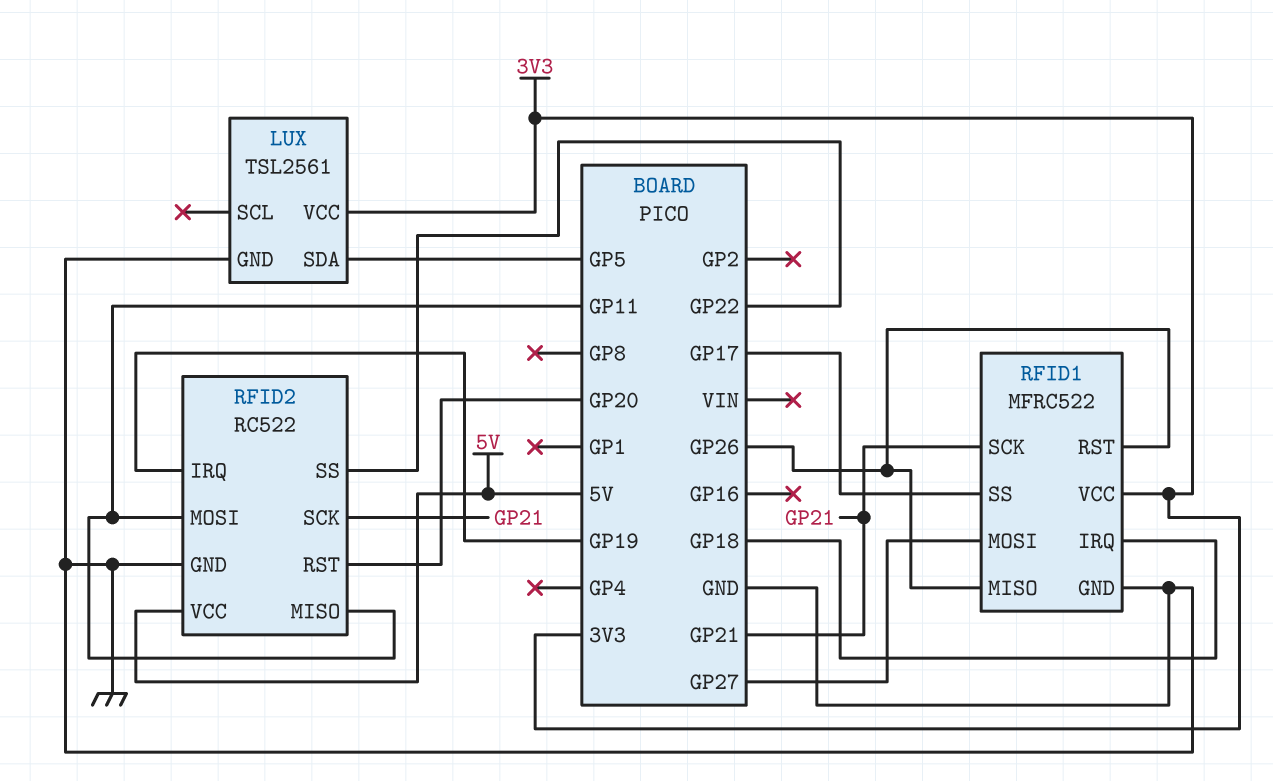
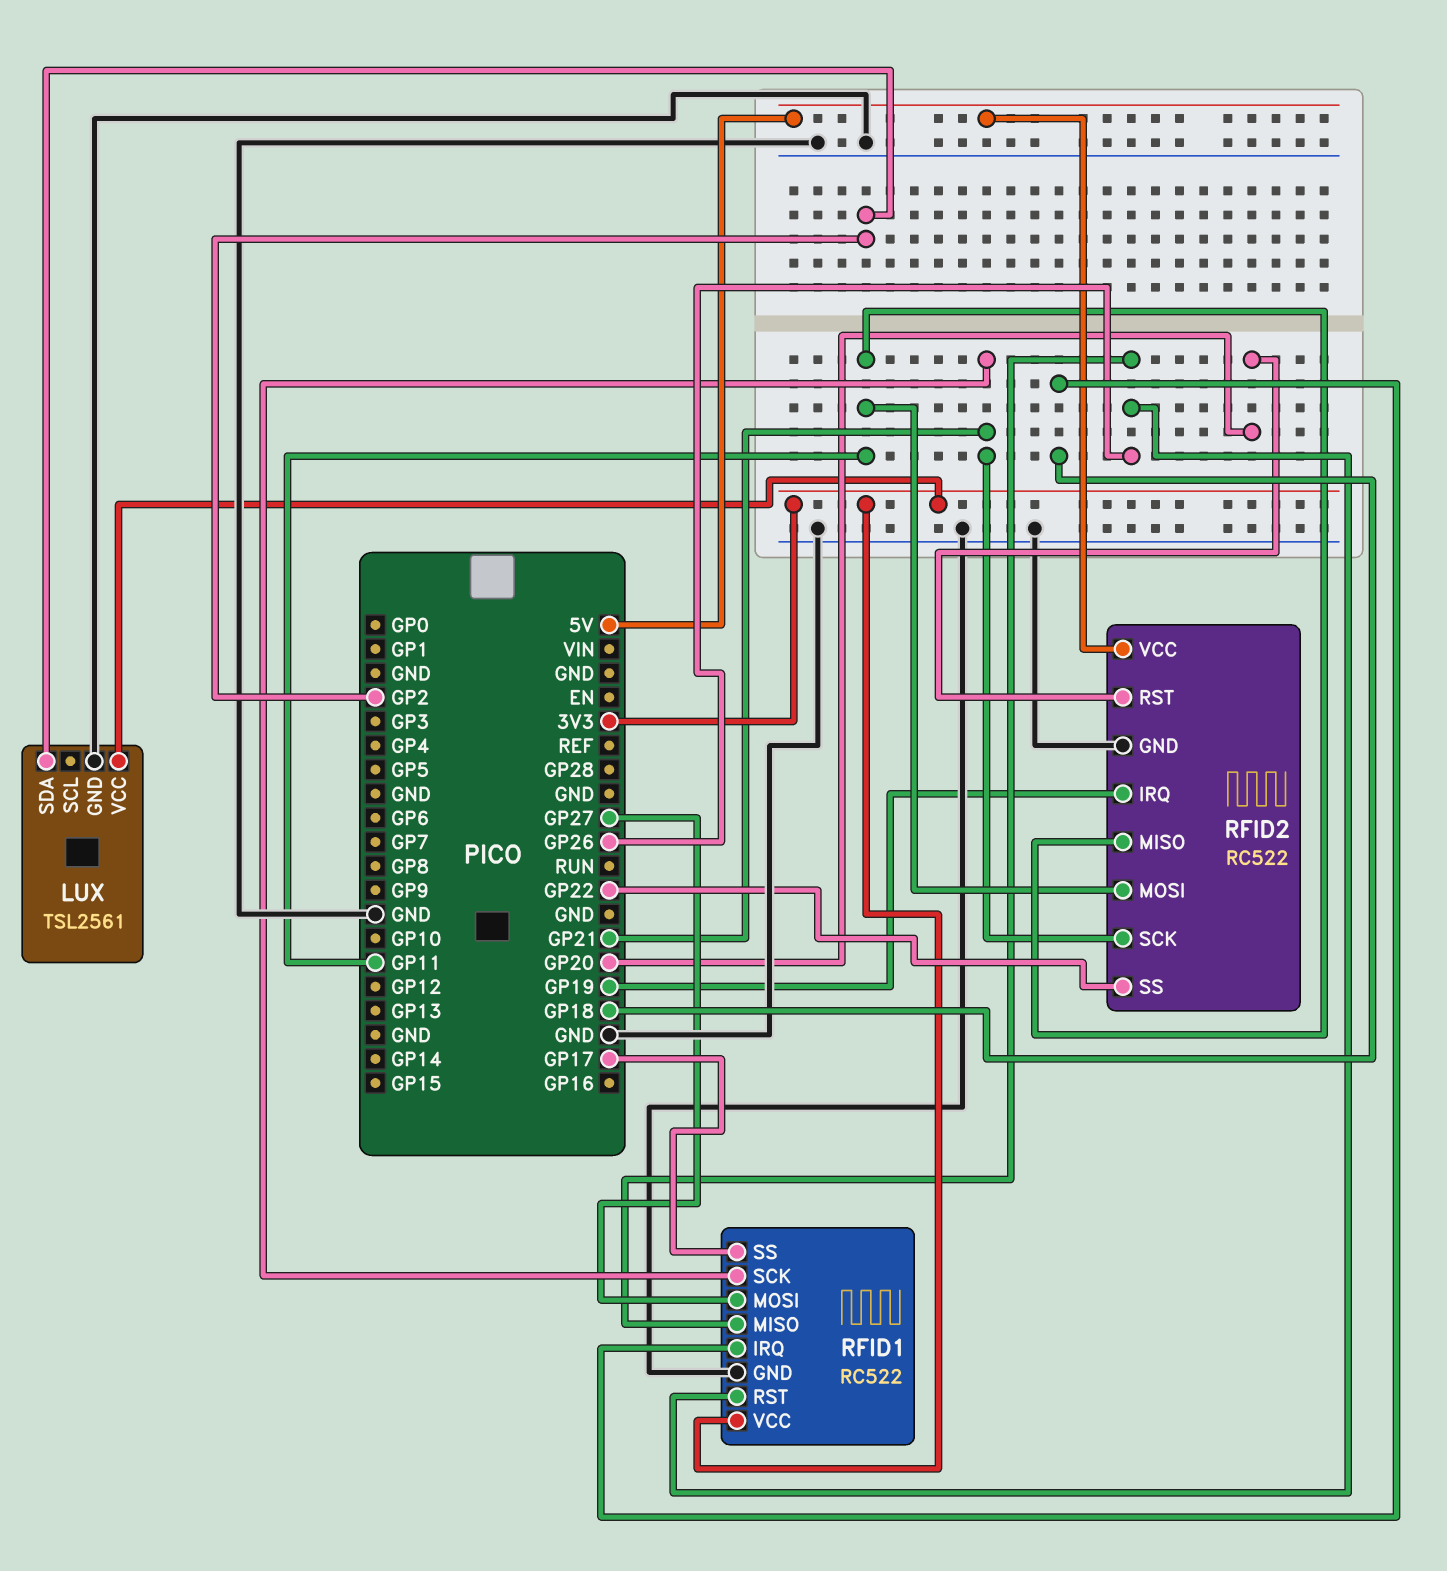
LUX pin SDA: GP5 -> GP2
RFID1: MFRC522 -> RC522

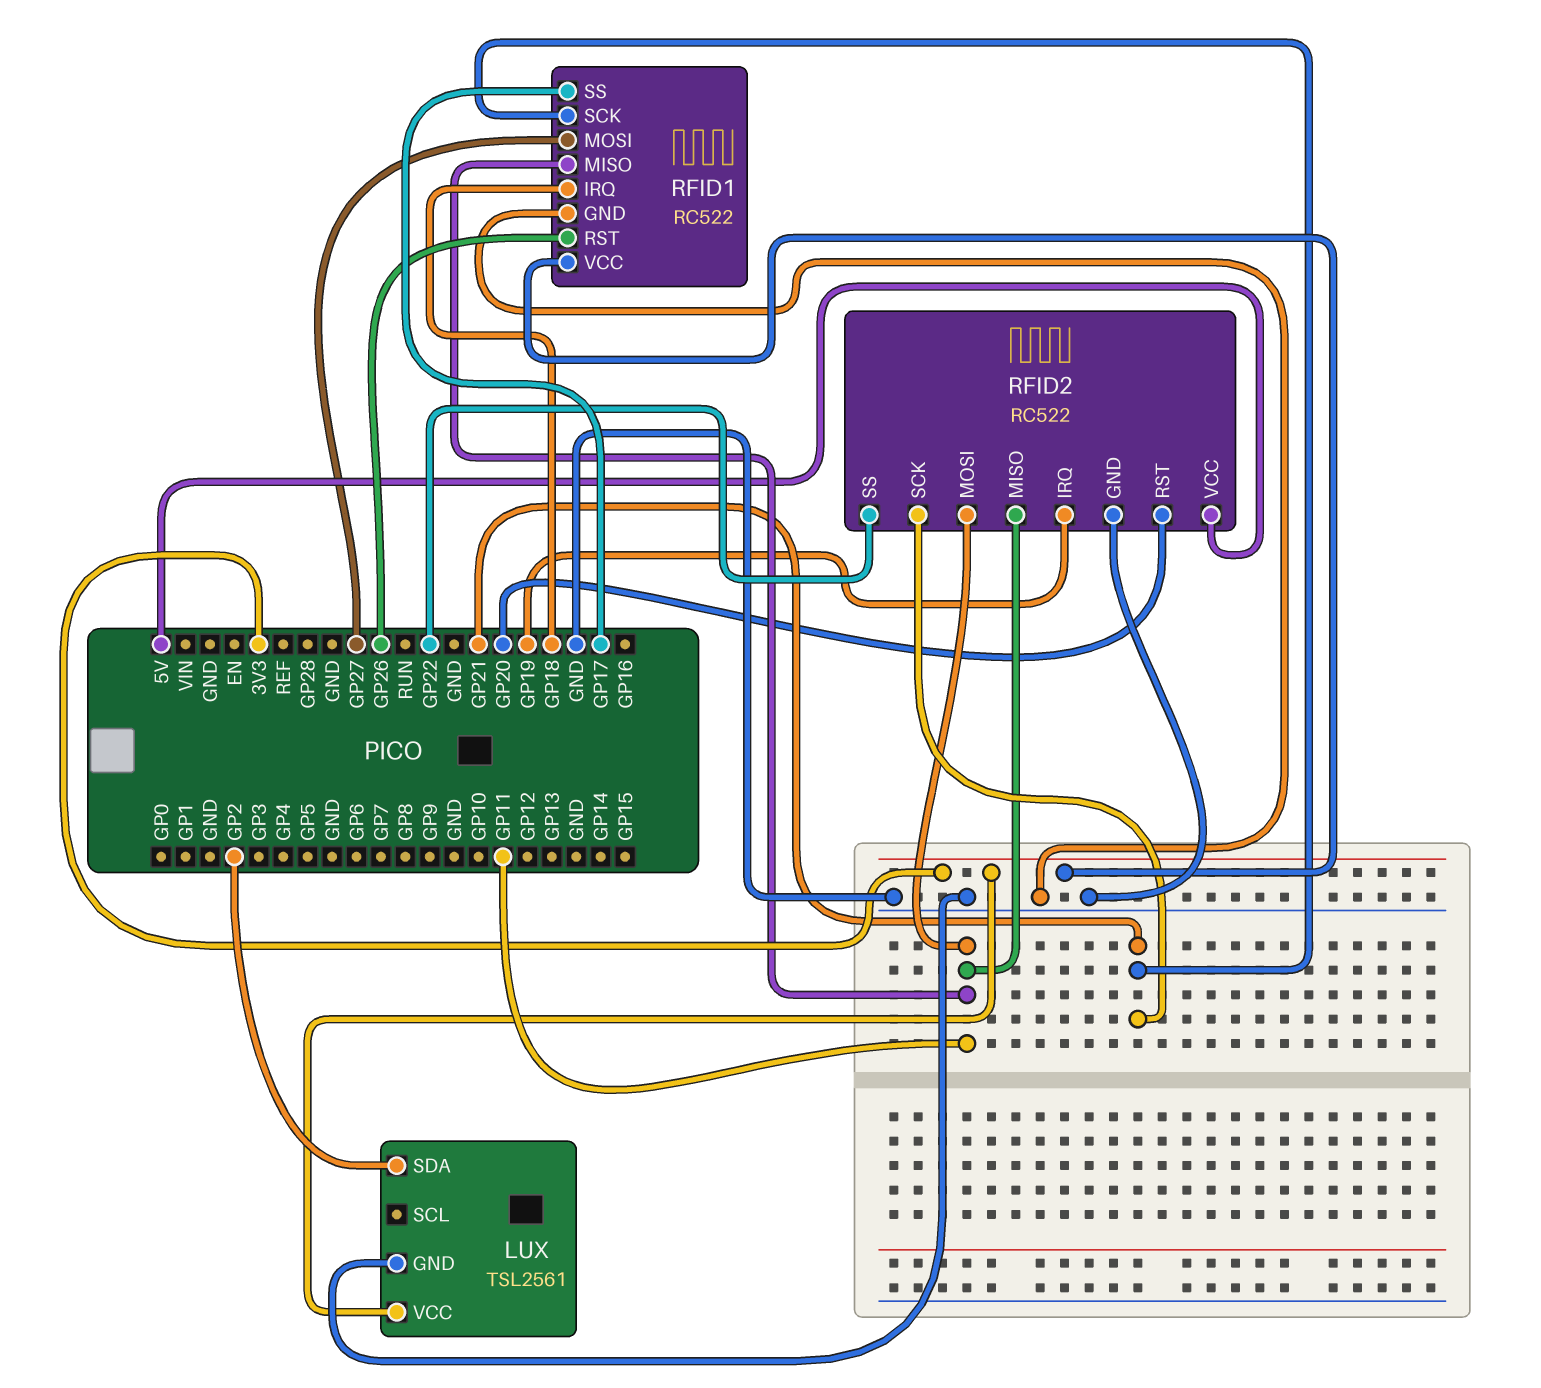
RFID1 pin MISO: GP26 -> GP11

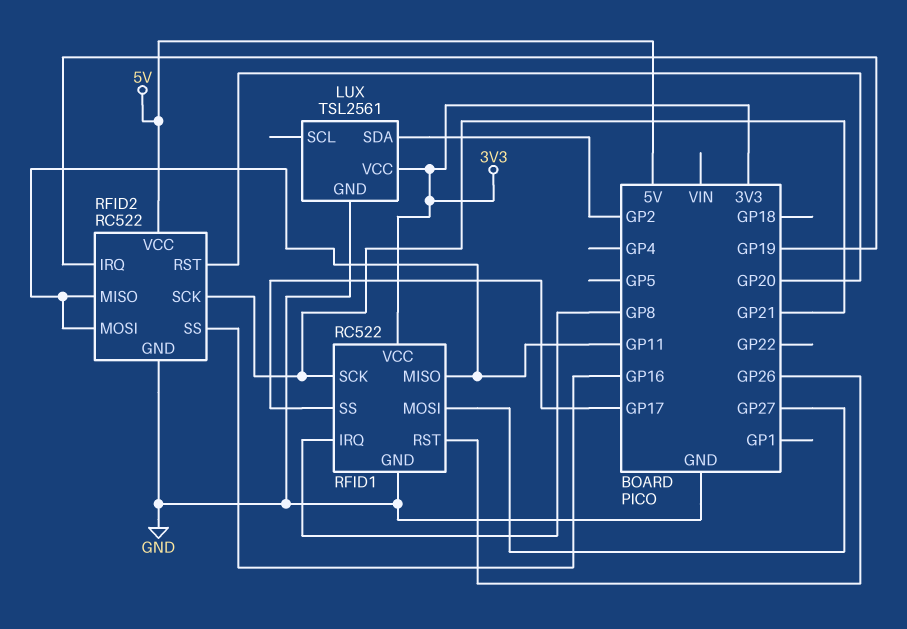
RFID1 pin IRQ: GP18 -> GP8
RFID2 pin SS: GP22 -> GP16

